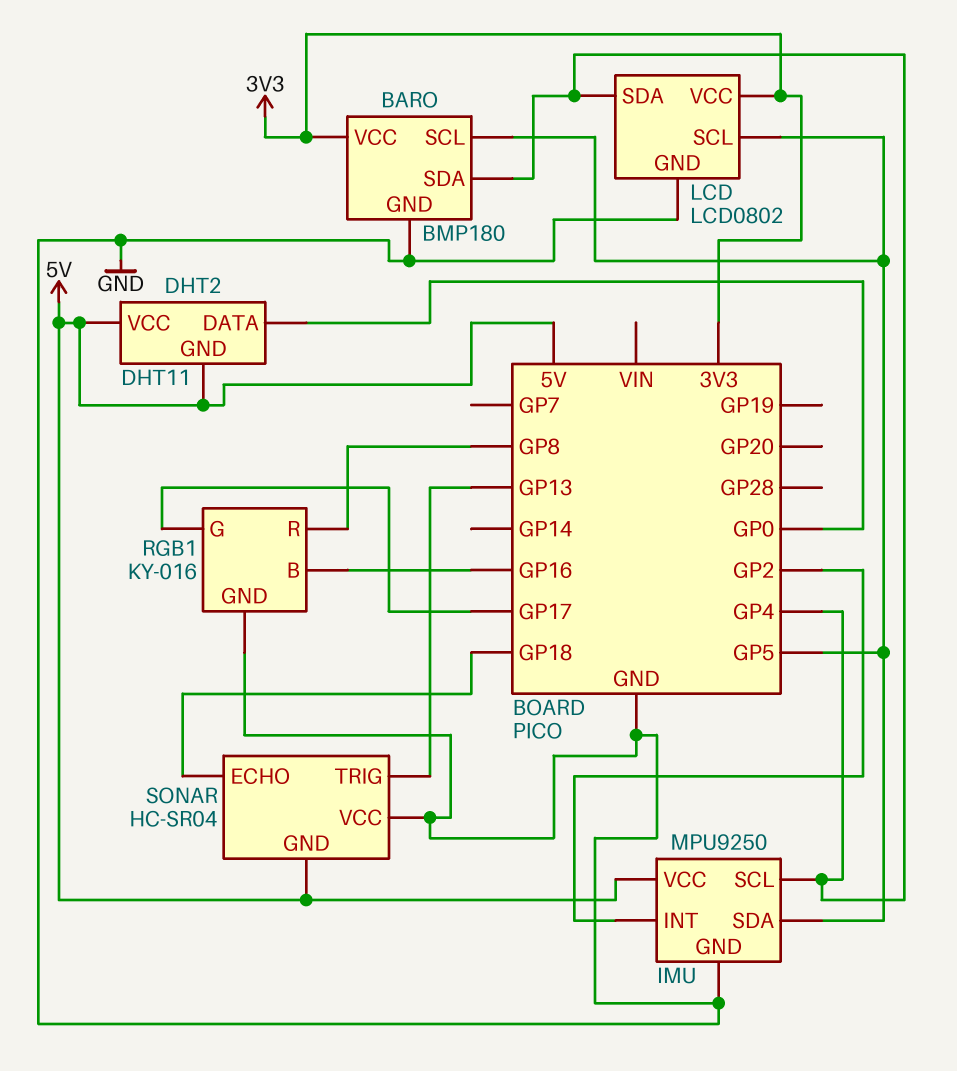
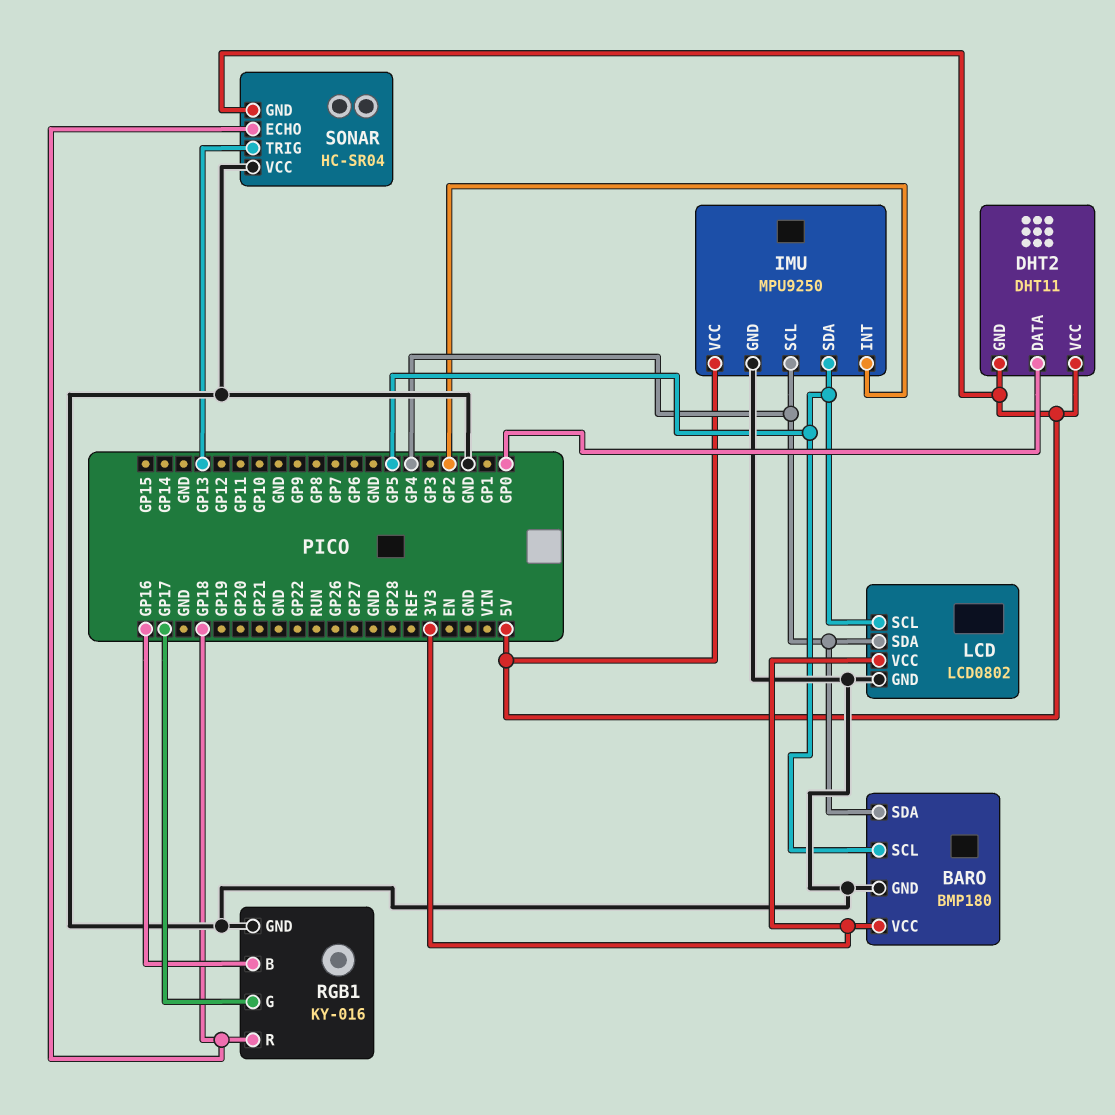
RGB1 pin R: GP8 -> GP18

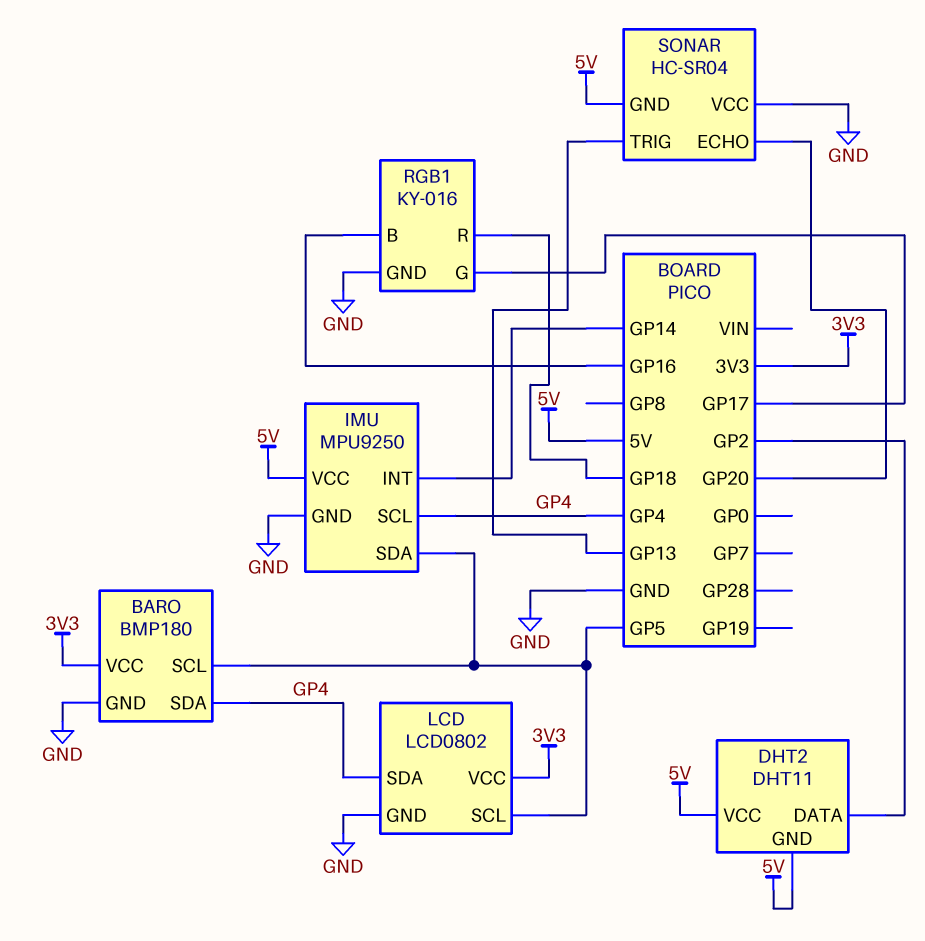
DHT2 pin DATA: GP0 -> GP2
IMU pin INT: GP2 -> GP14
SONAR pin ECHO: GP18 -> GP20

